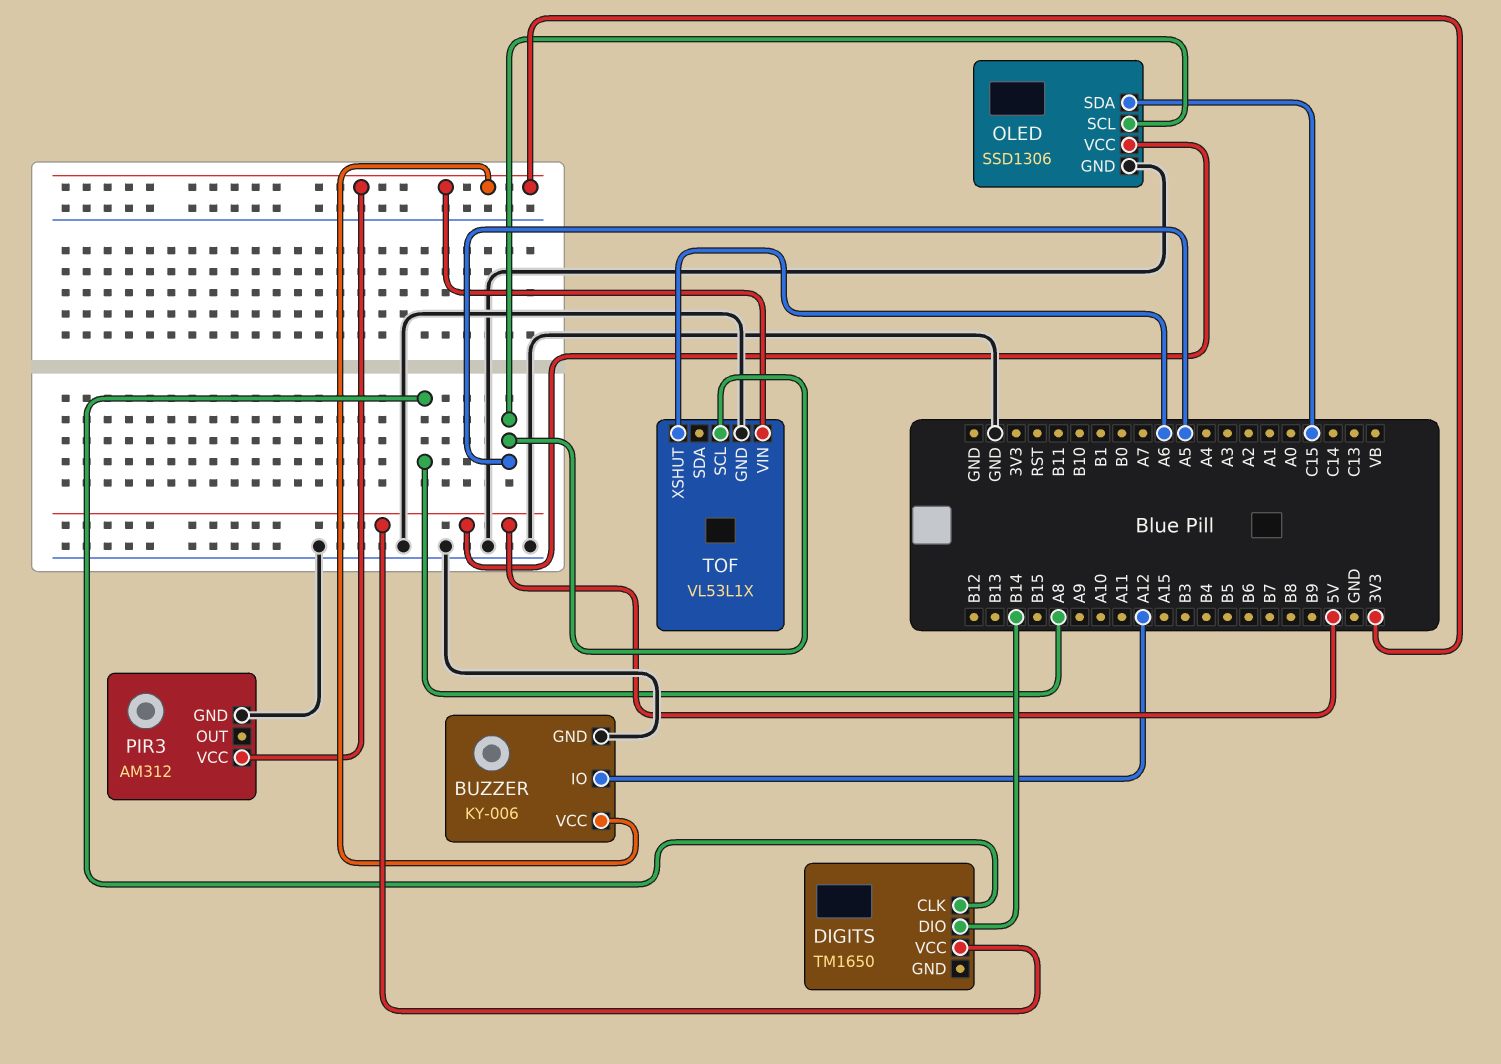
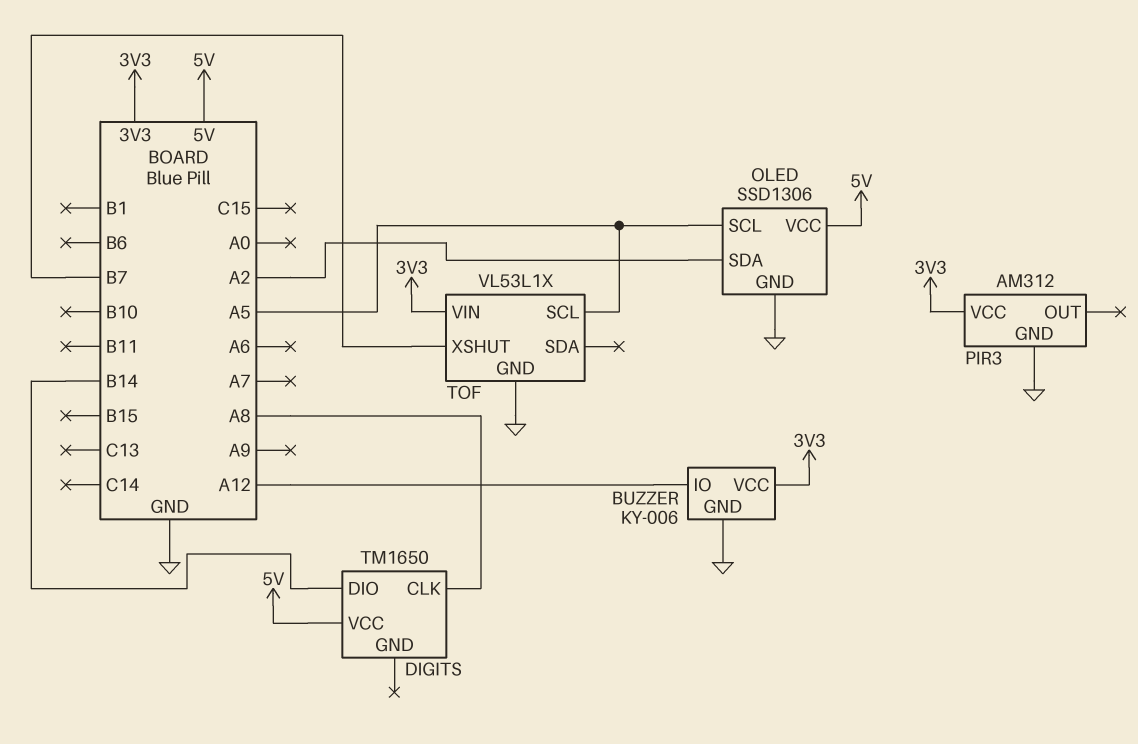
OLED pin SDA: C15 -> A2
TOF pin XSHUT: A6 -> B7

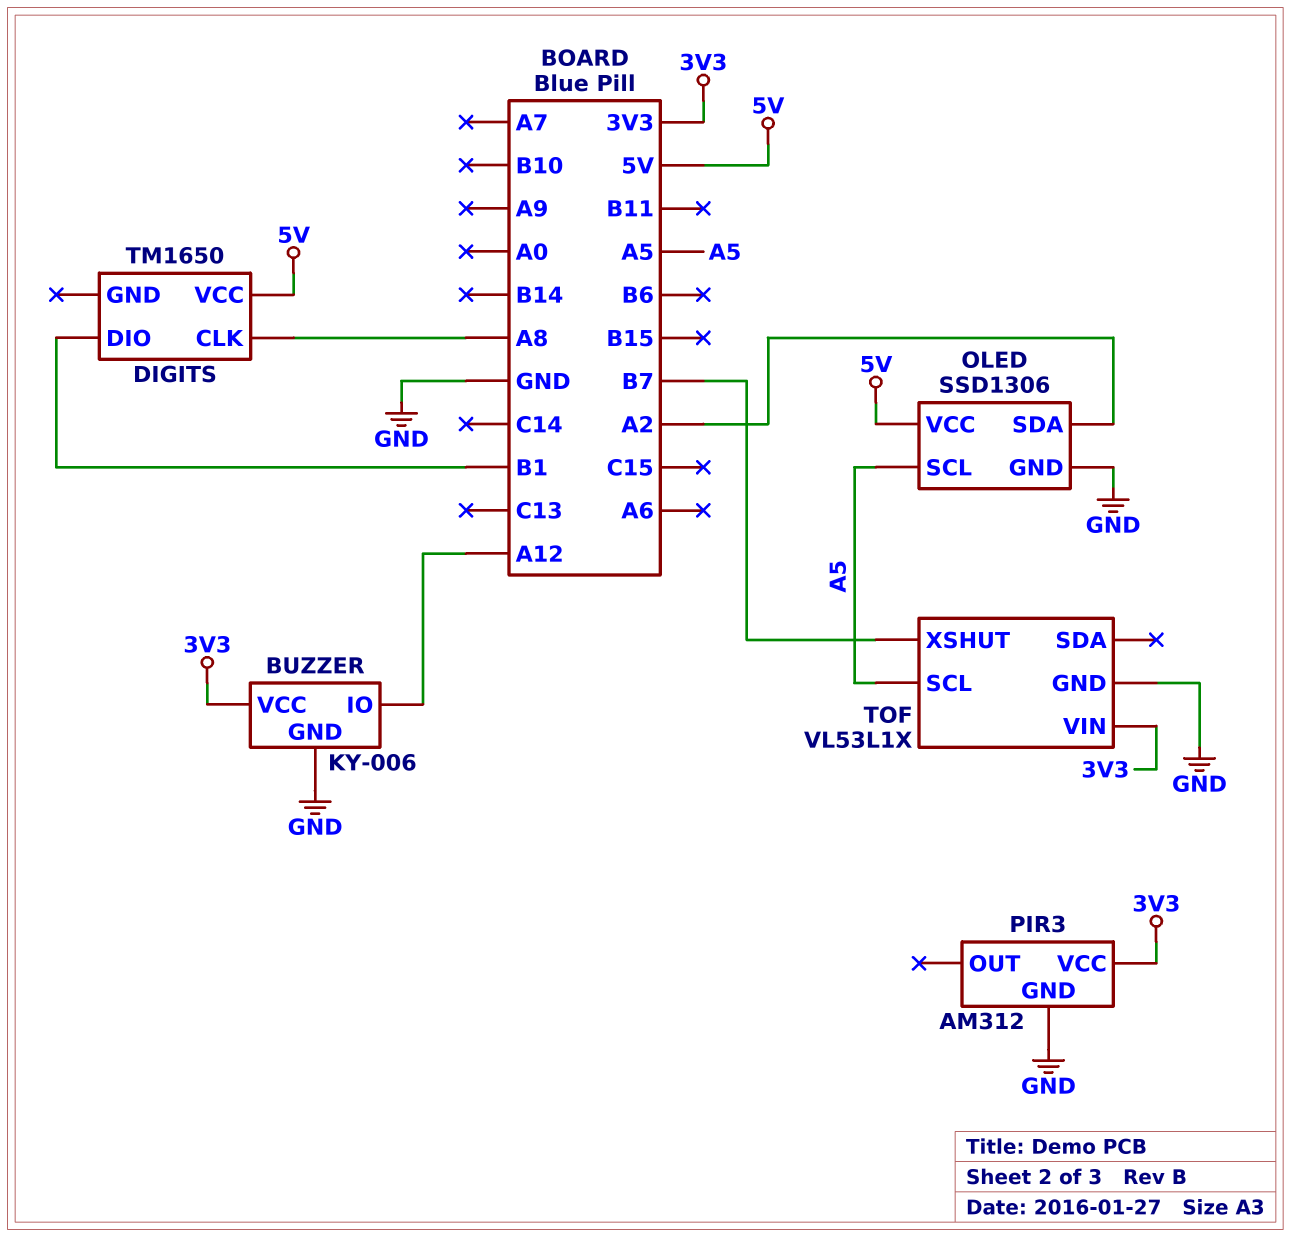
DIGITS pin DIO: B14 -> B1

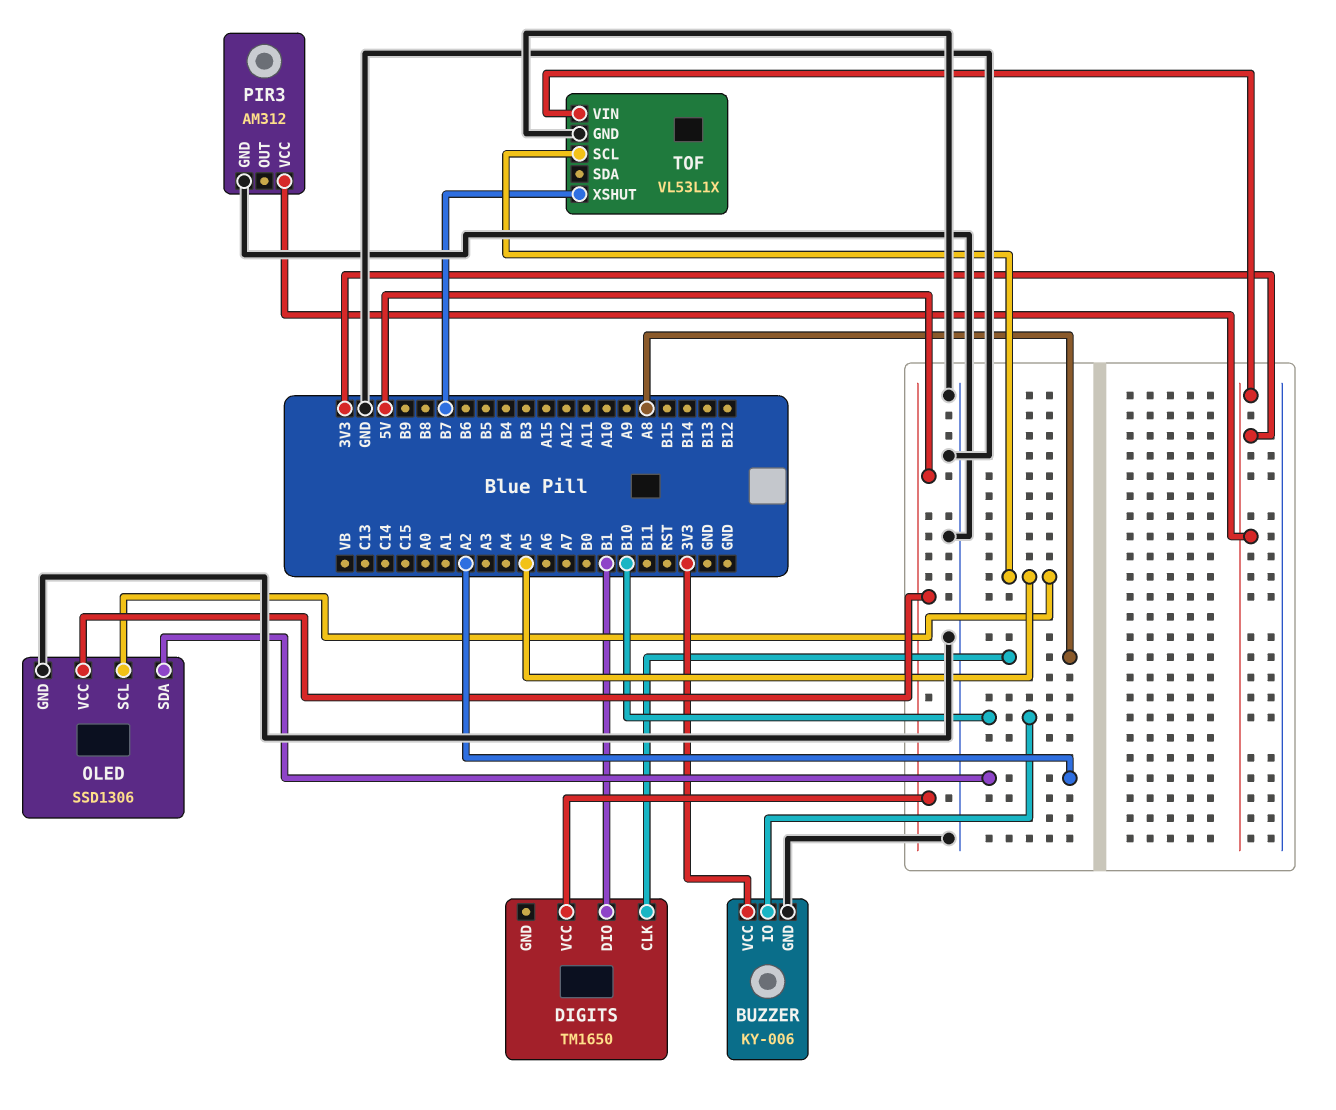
BUZZER pin IO: A12 -> B10

